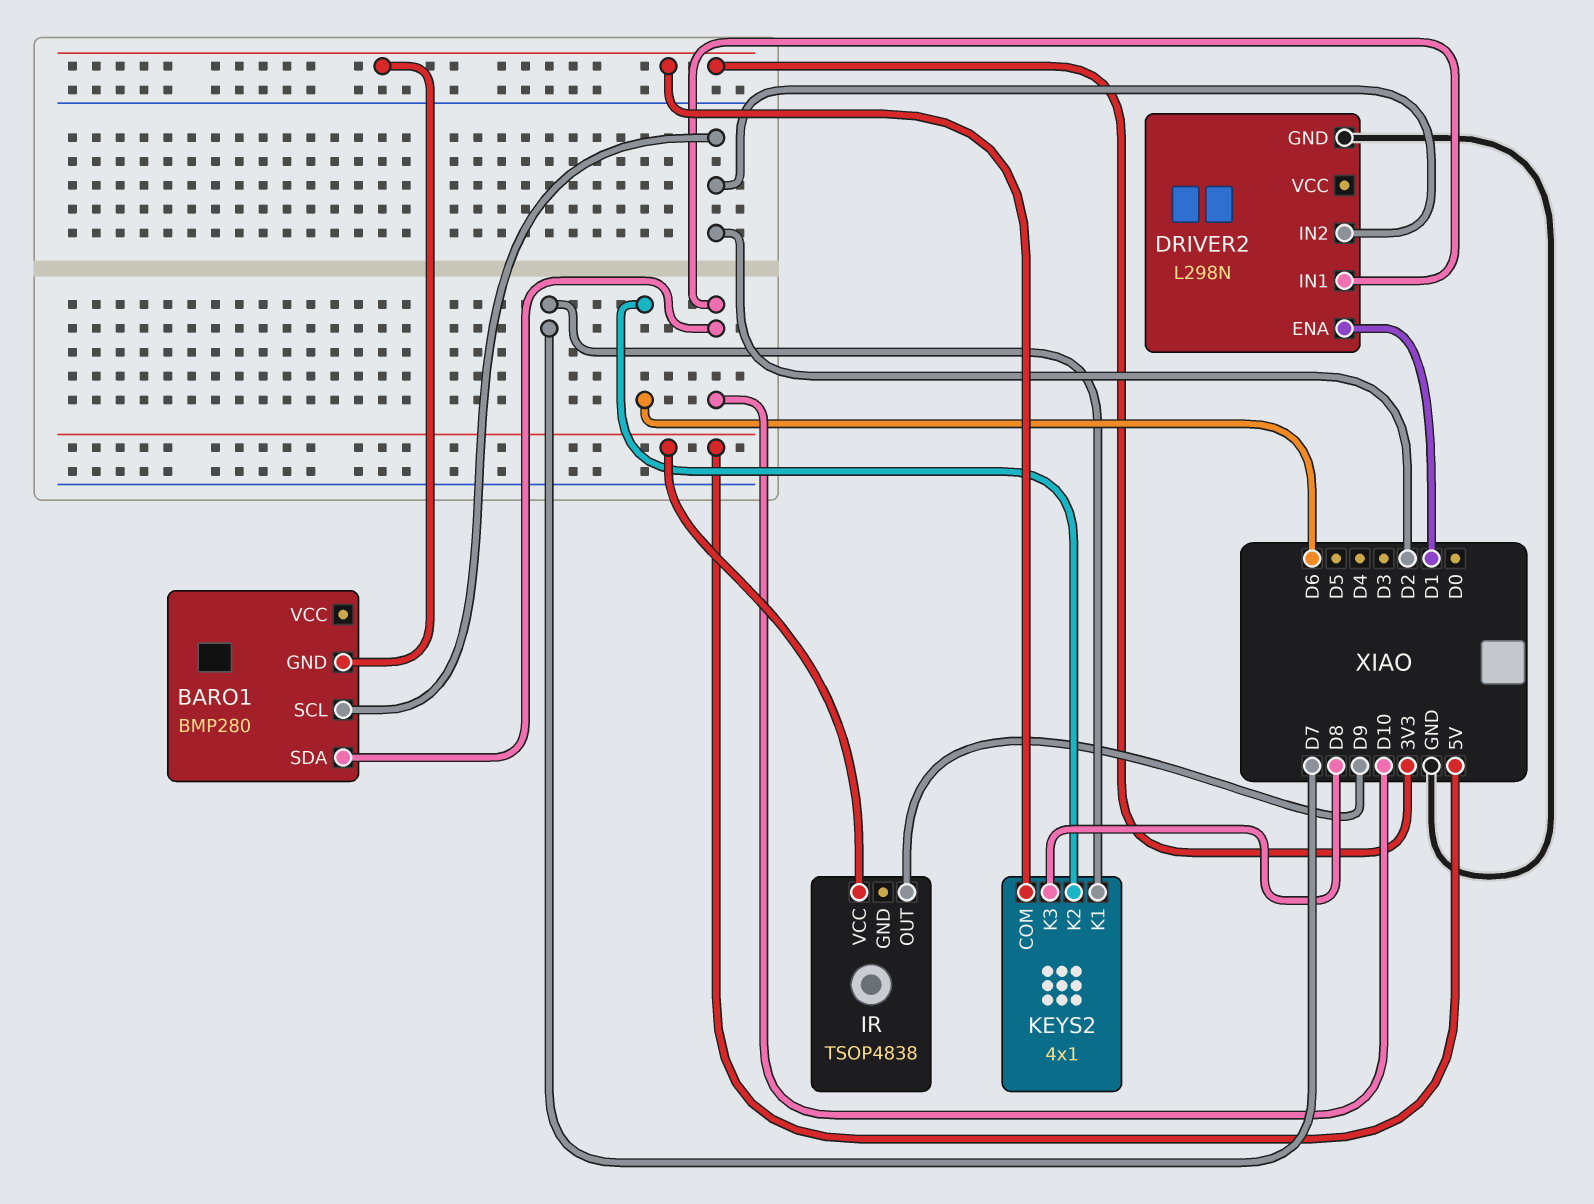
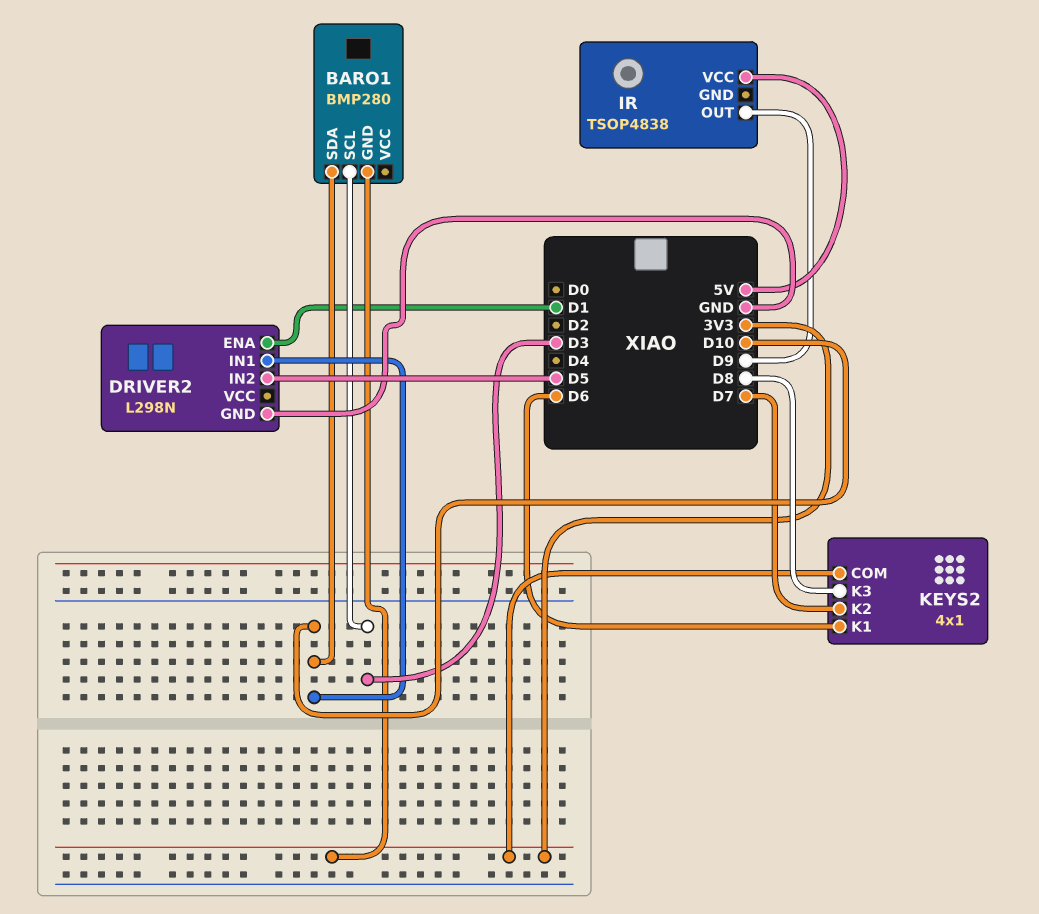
BARO1 pin SCL: D2 -> D3
DRIVER2 pin IN2: D2 -> D5
KEYS2 pin K1: D7 -> D6
KEYS2 pin K2: D6 -> D7

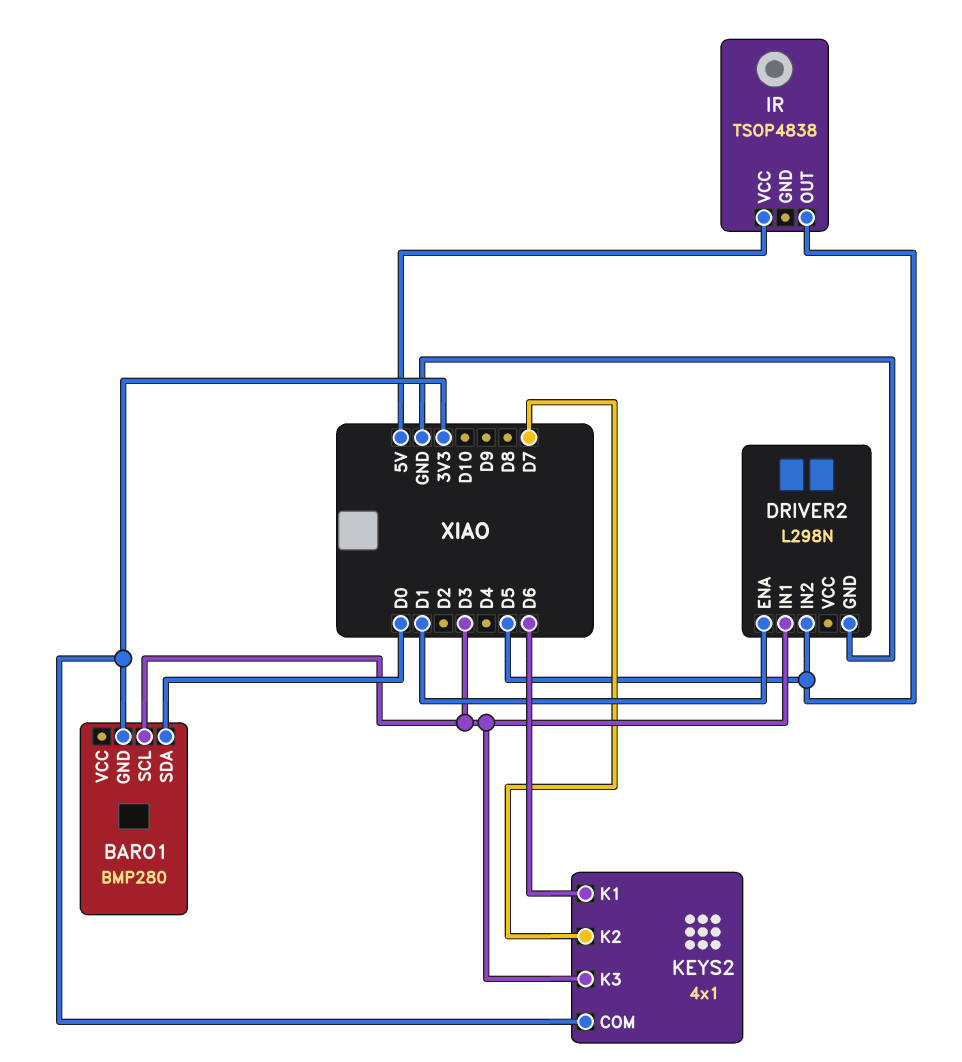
BARO1 pin SDA: D10 -> D0
DRIVER2 pin IN1: D10 -> D3
IR pin OUT: D9 -> D5
KEYS2 pin K3: D8 -> D3

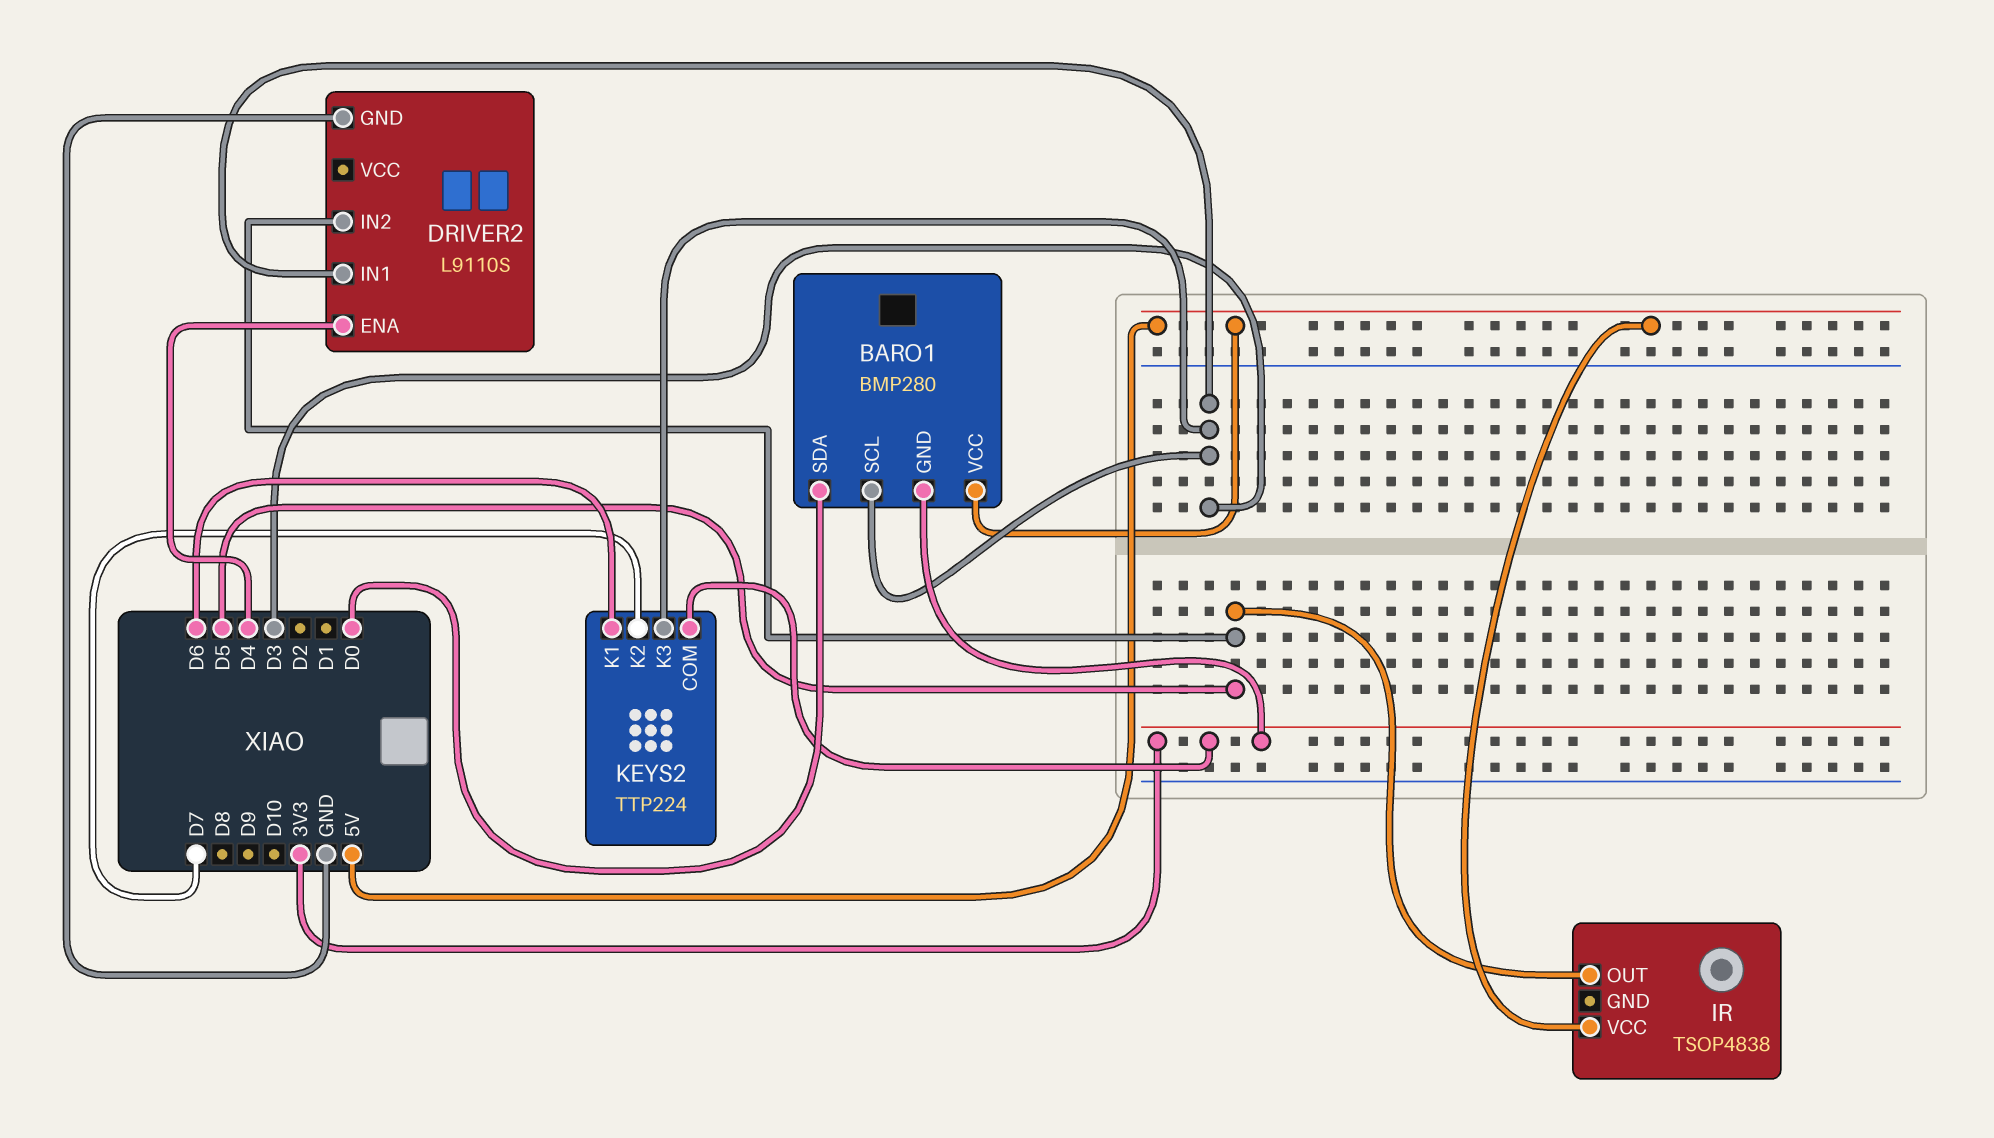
BARO1 pin VCC: none -> 5V
DRIVER2: L298N -> L9110S
DRIVER2 pin ENA: D1 -> D4
KEYS2: 4x1 -> TTP224

